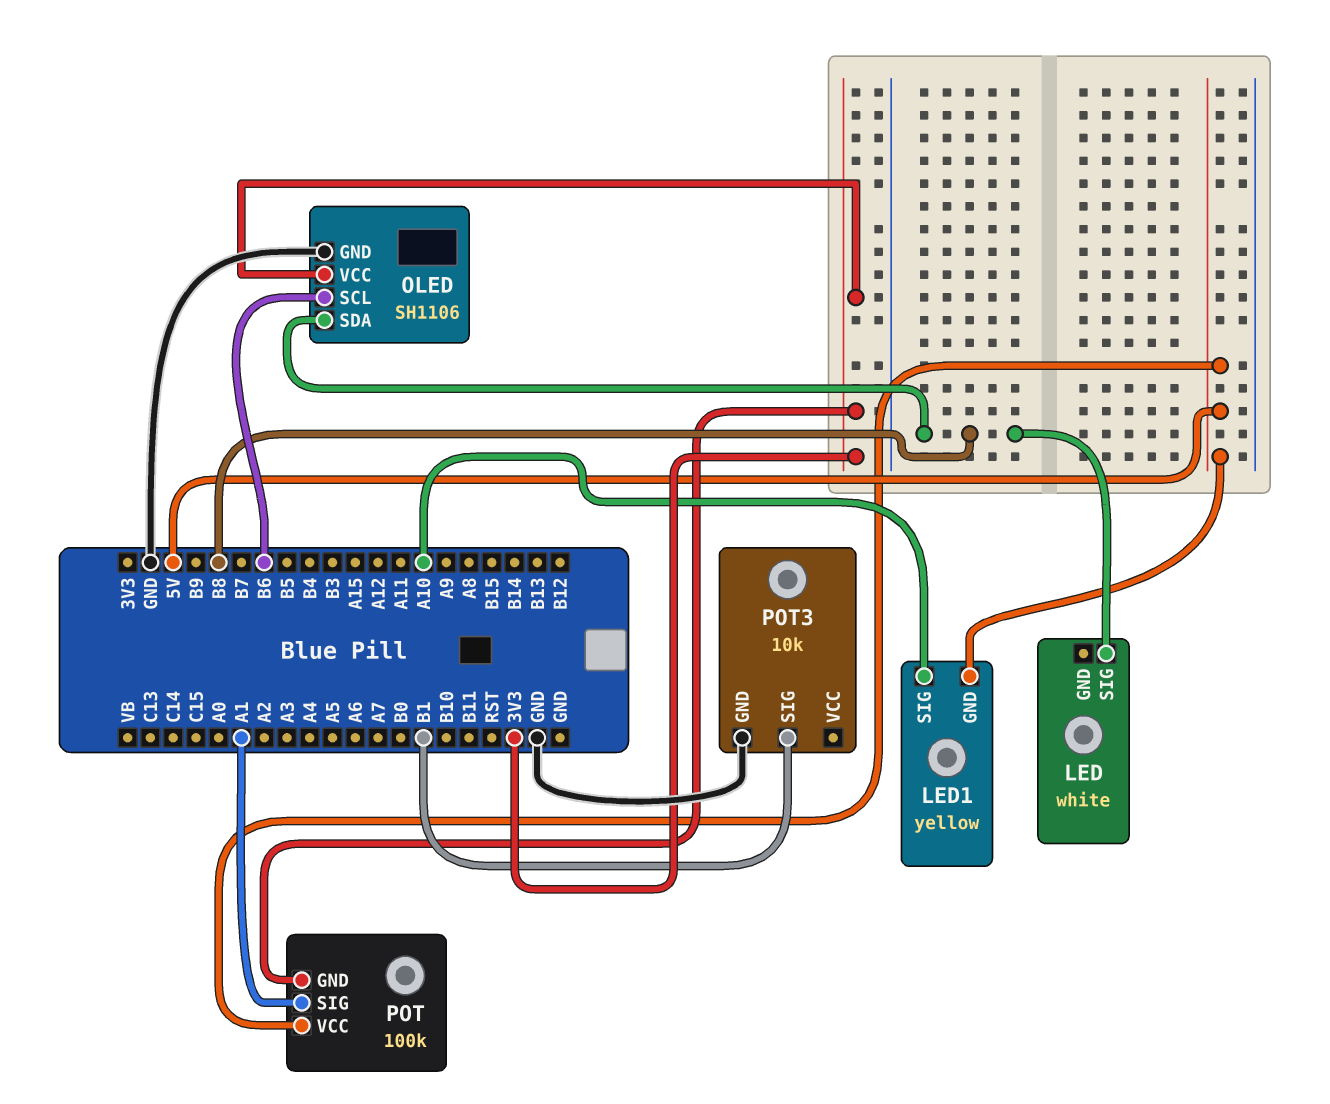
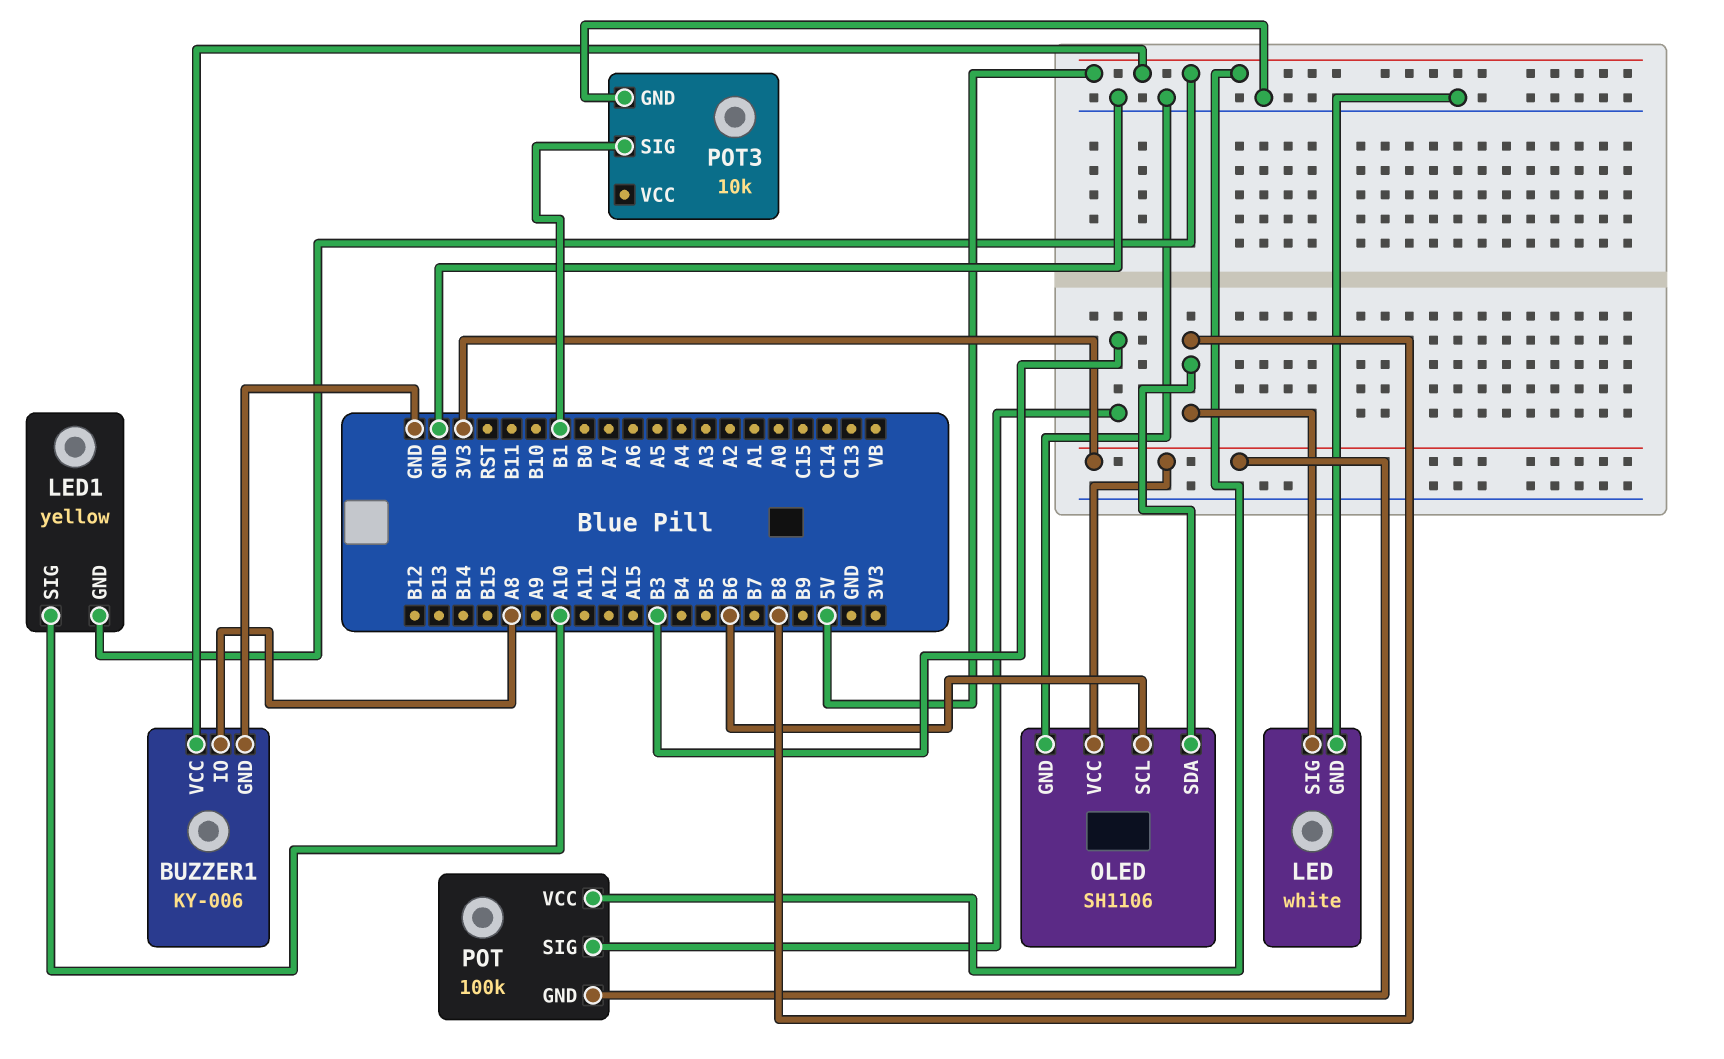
BUZZER1: none -> KY-006
BUZZER1 pin GND: none -> GND
BUZZER1 pin IO: none -> A8
BUZZER1 pin VCC: none -> 5V
LED pin GND: none -> GND
POT pin SIG: A1 -> B3

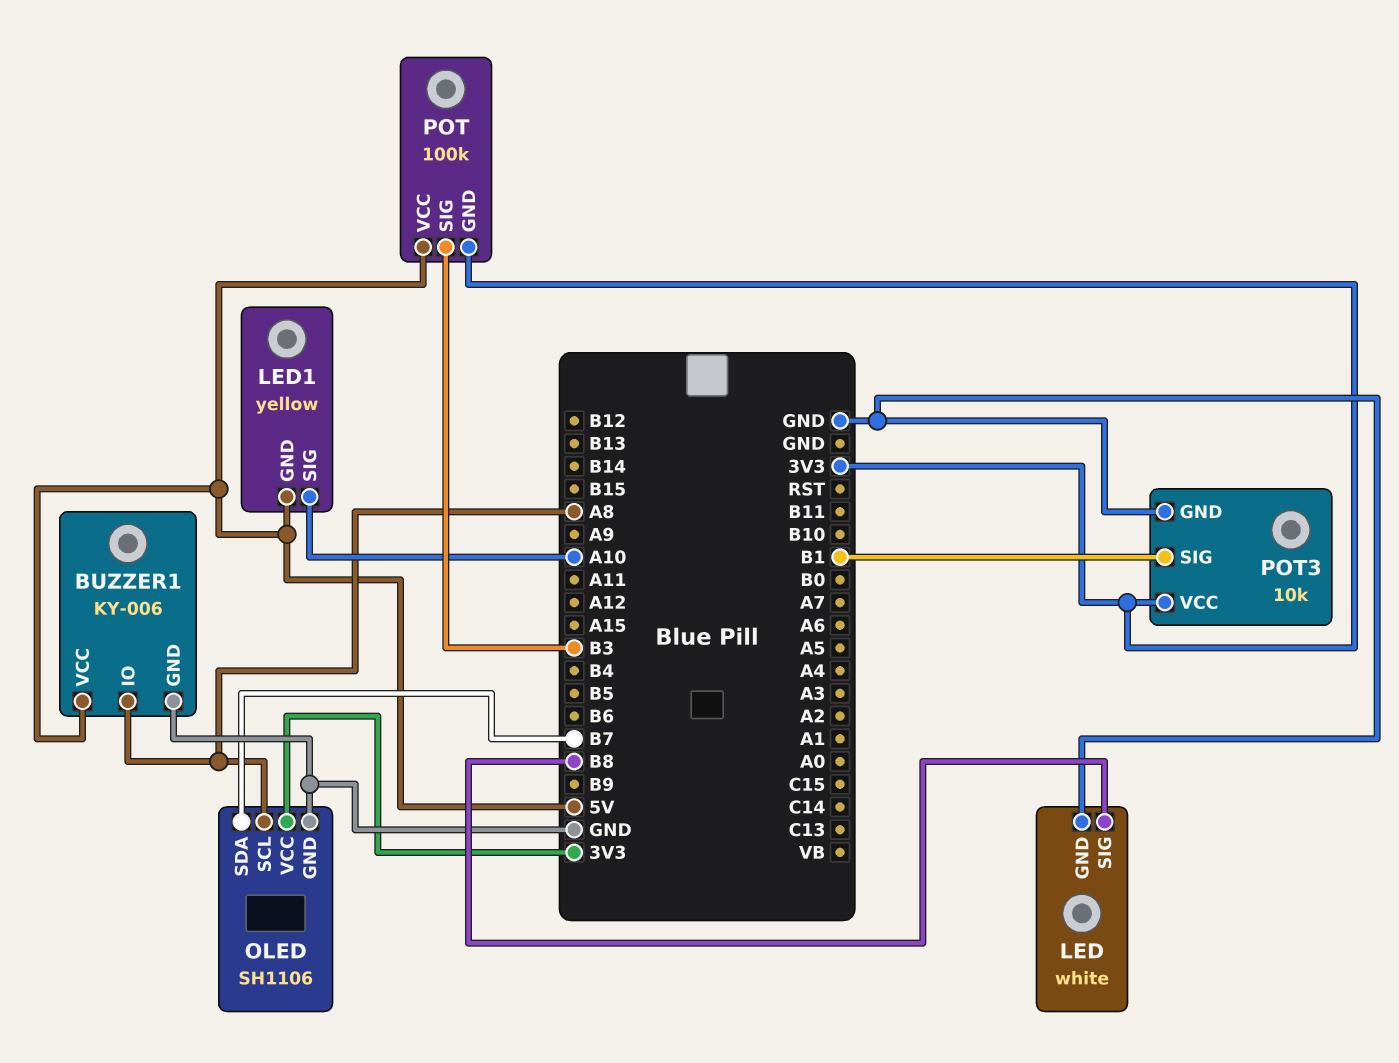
OLED pin SCL: B6 -> A8
OLED pin SDA: B8 -> B7
POT3 pin VCC: none -> 3V3

